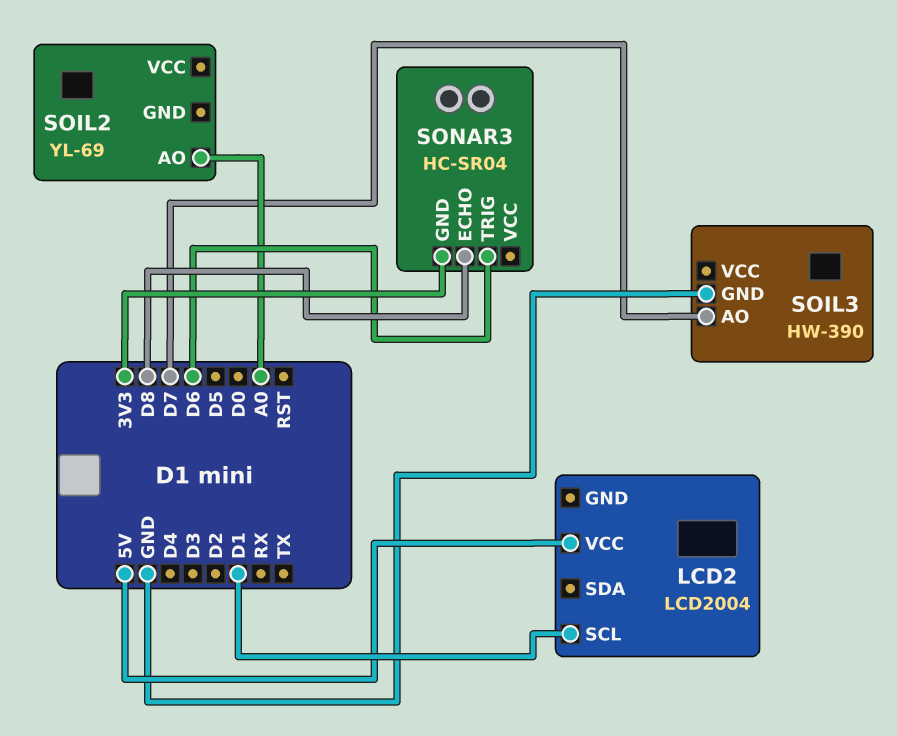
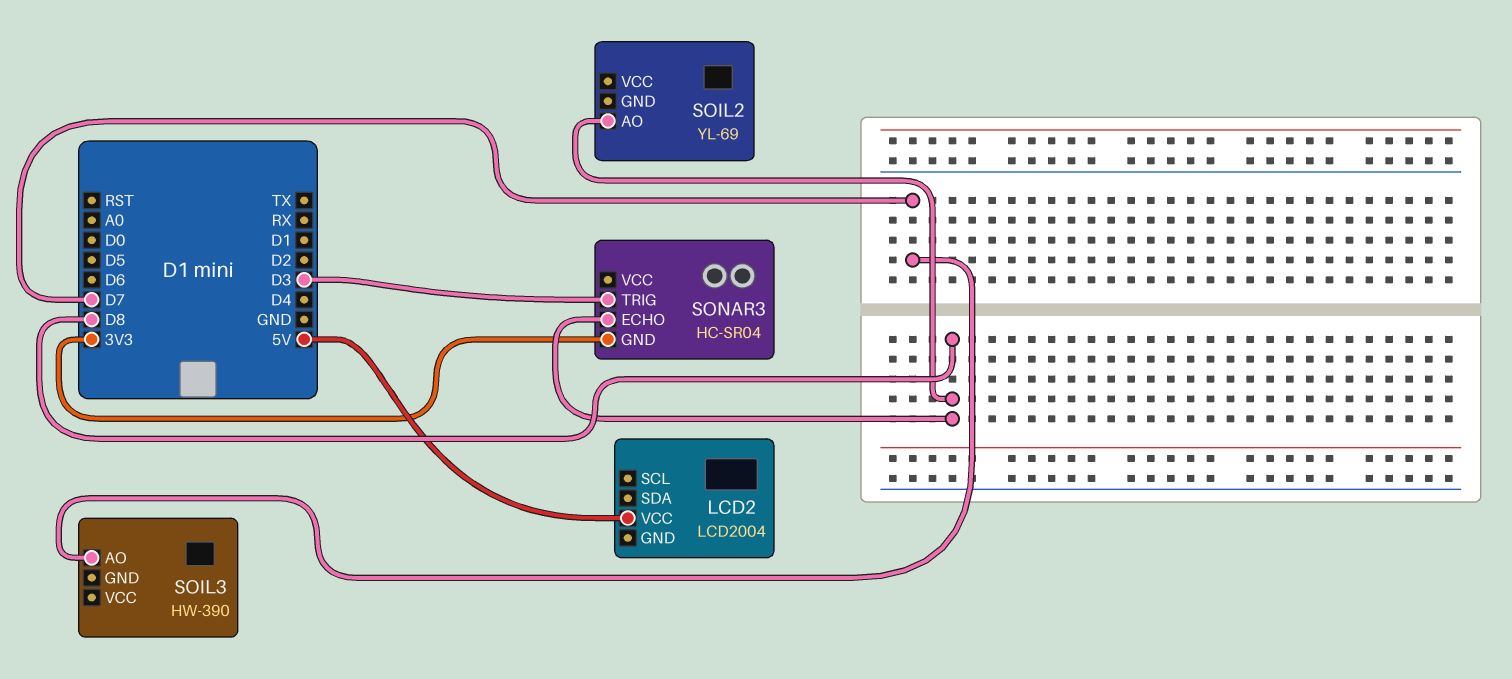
LCD2 pin SCL: D1 -> none
SOIL2 pin AO: A0 -> D8
SOIL3 pin GND: GND -> none
SONAR3 pin TRIG: D6 -> D3

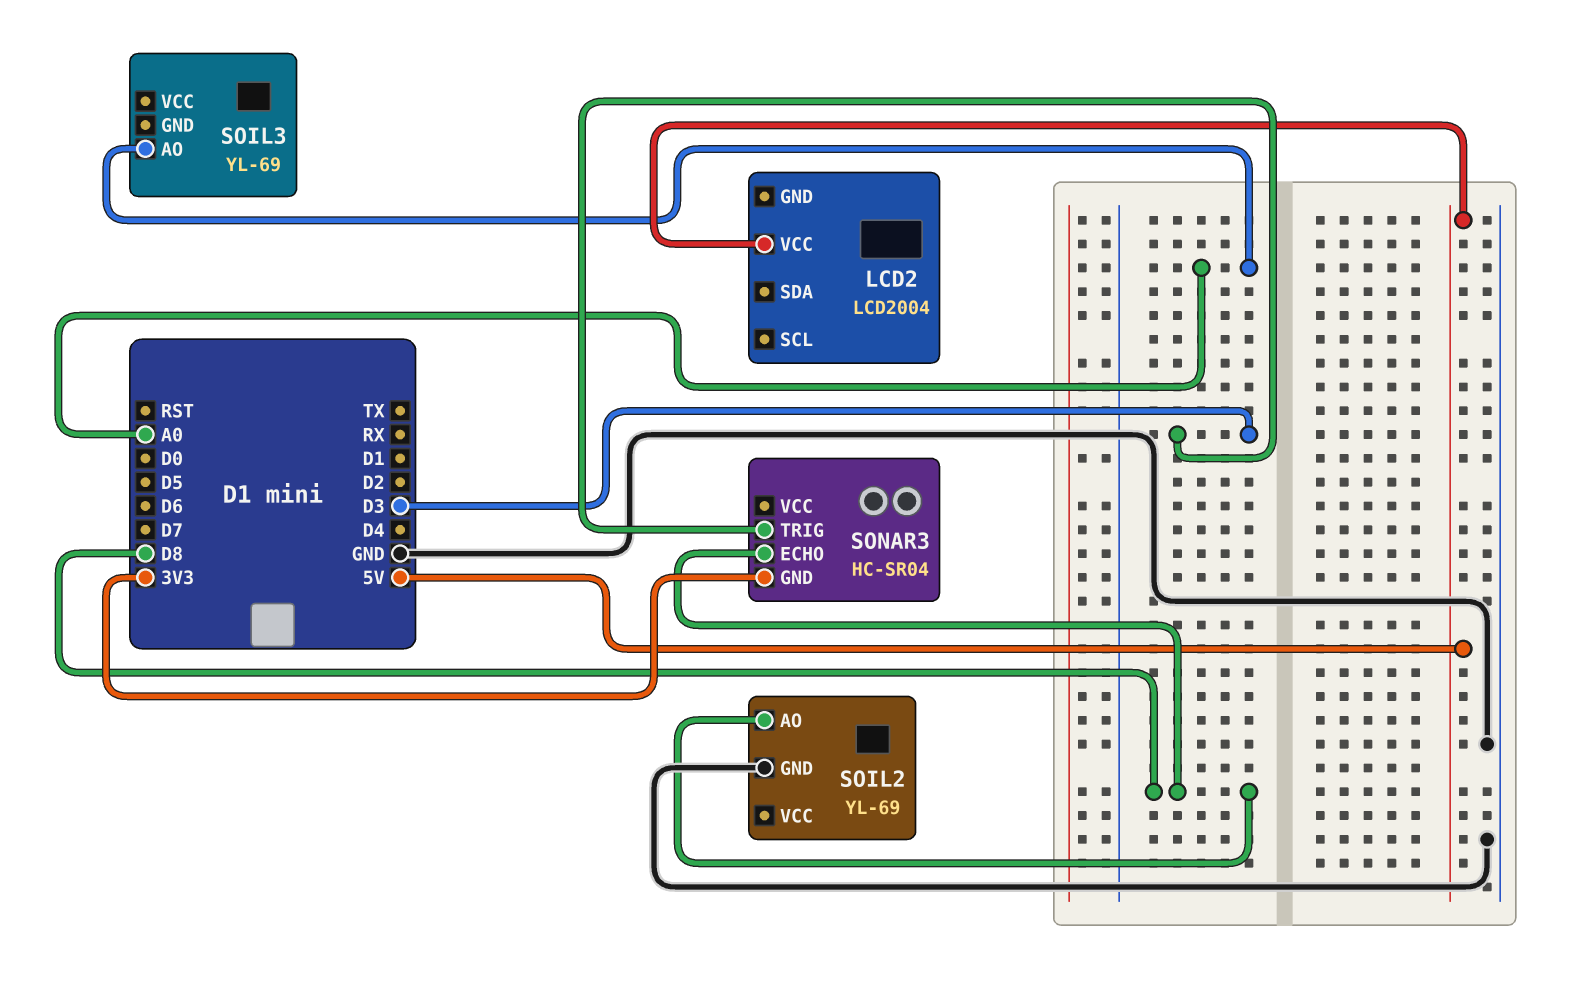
SOIL2 pin GND: none -> GND
SOIL3: HW-390 -> YL-69
SOIL3 pin AO: D7 -> A0

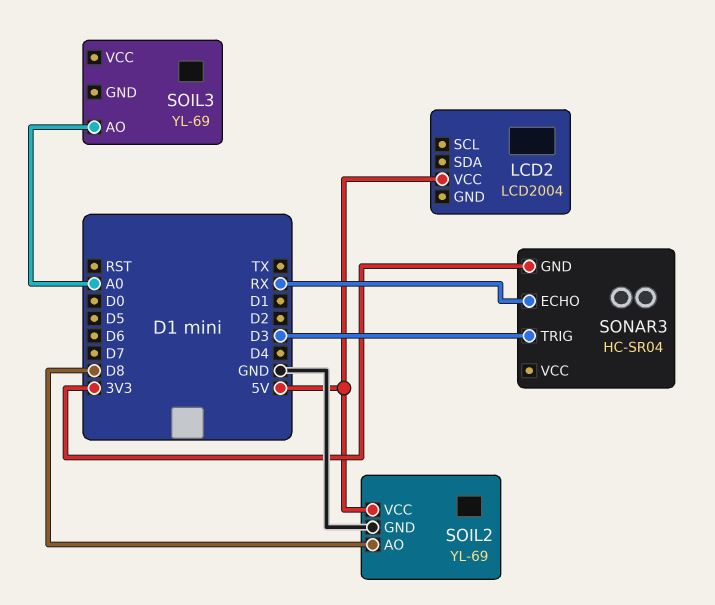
SOIL2 pin VCC: none -> 5V
SONAR3 pin ECHO: D8 -> RX

